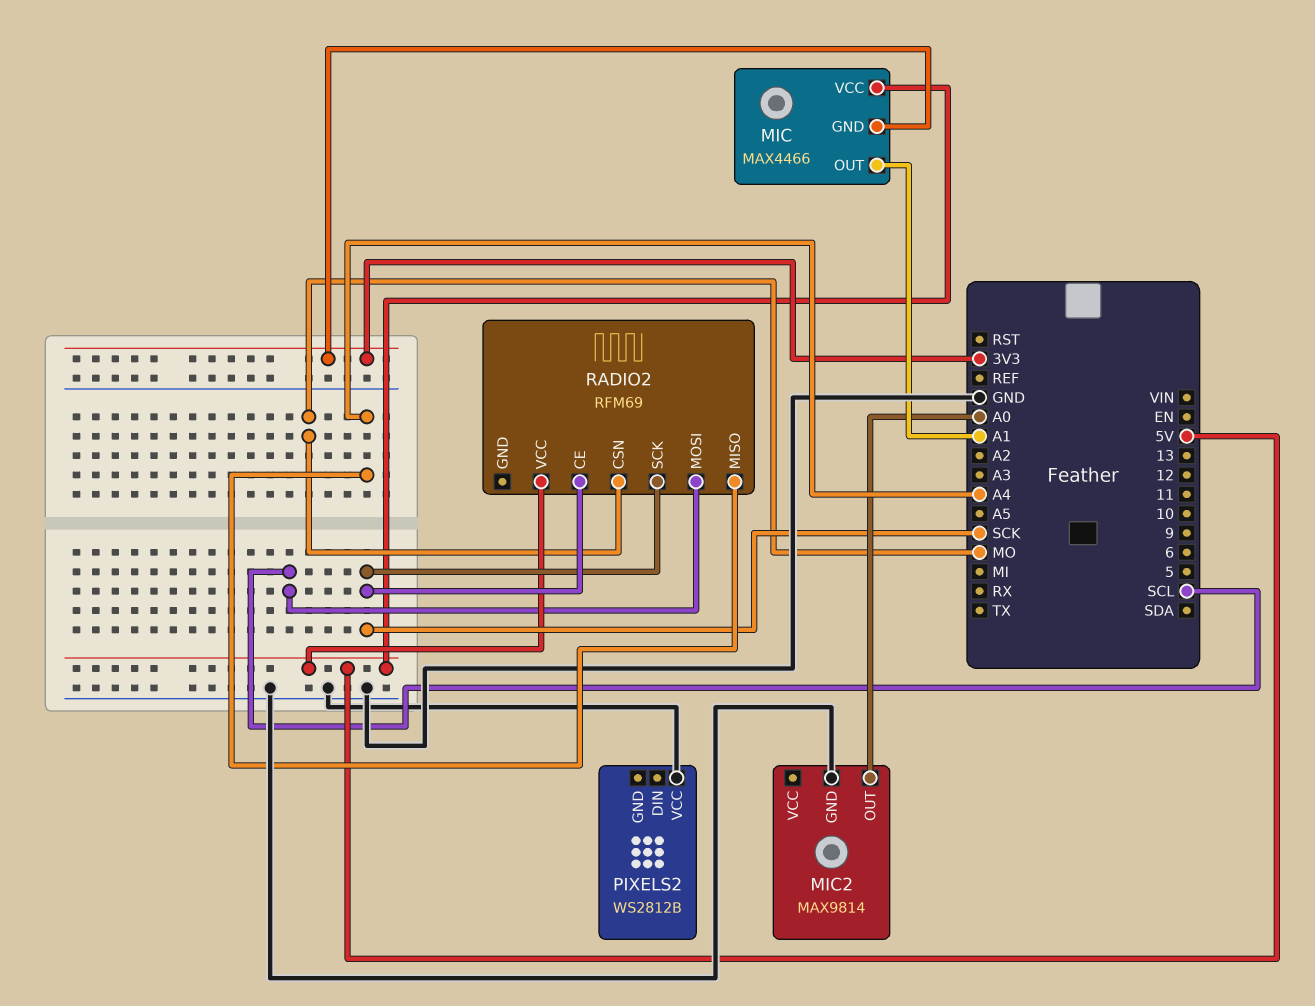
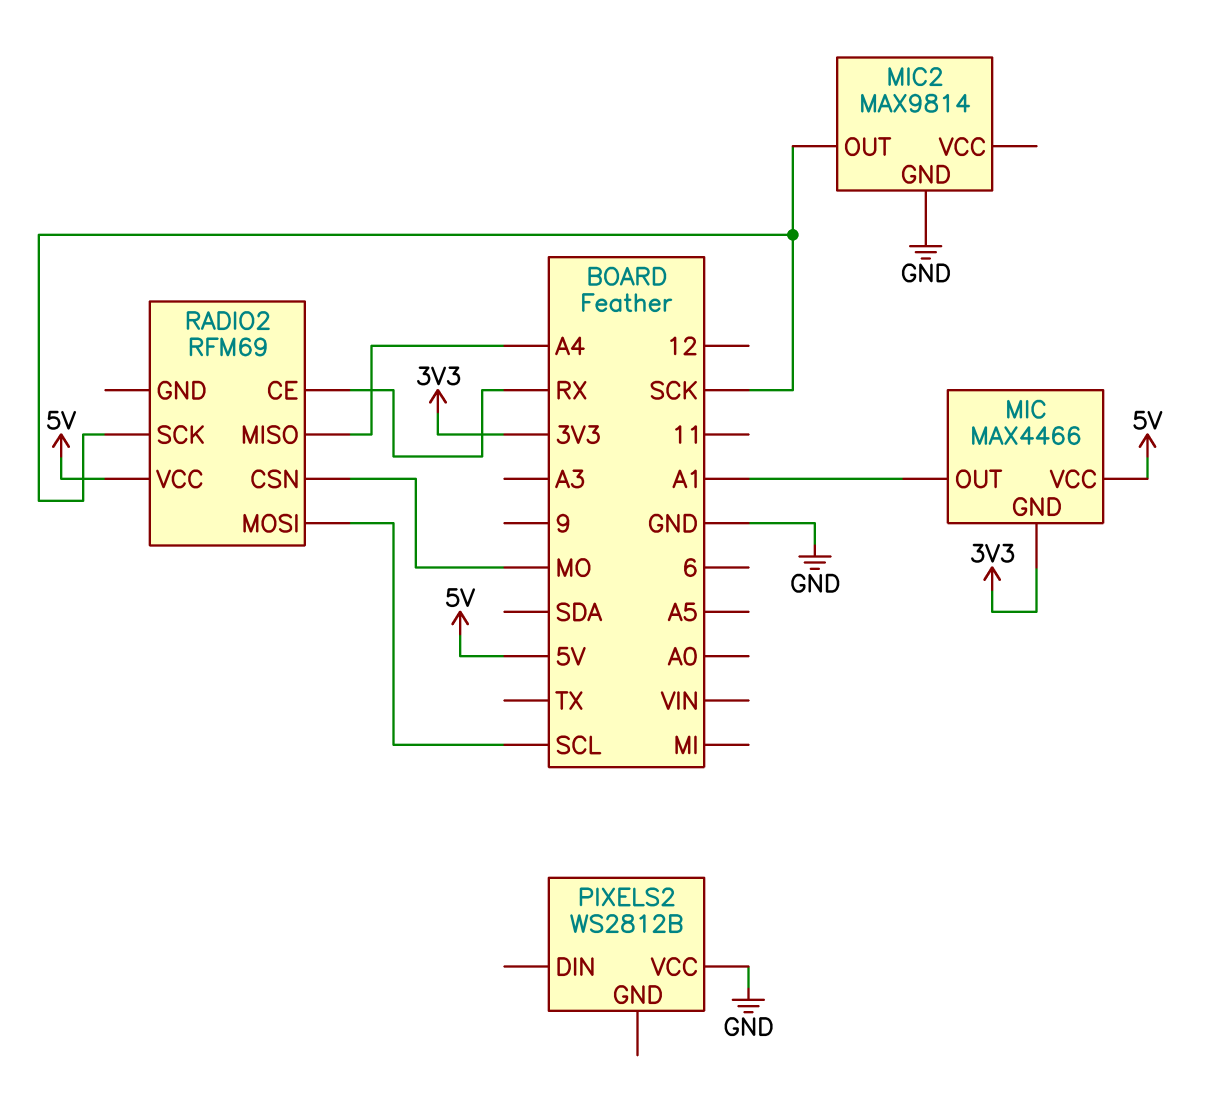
MIC2 pin OUT: A0 -> SCK
RADIO2 pin CE: SCK -> RX

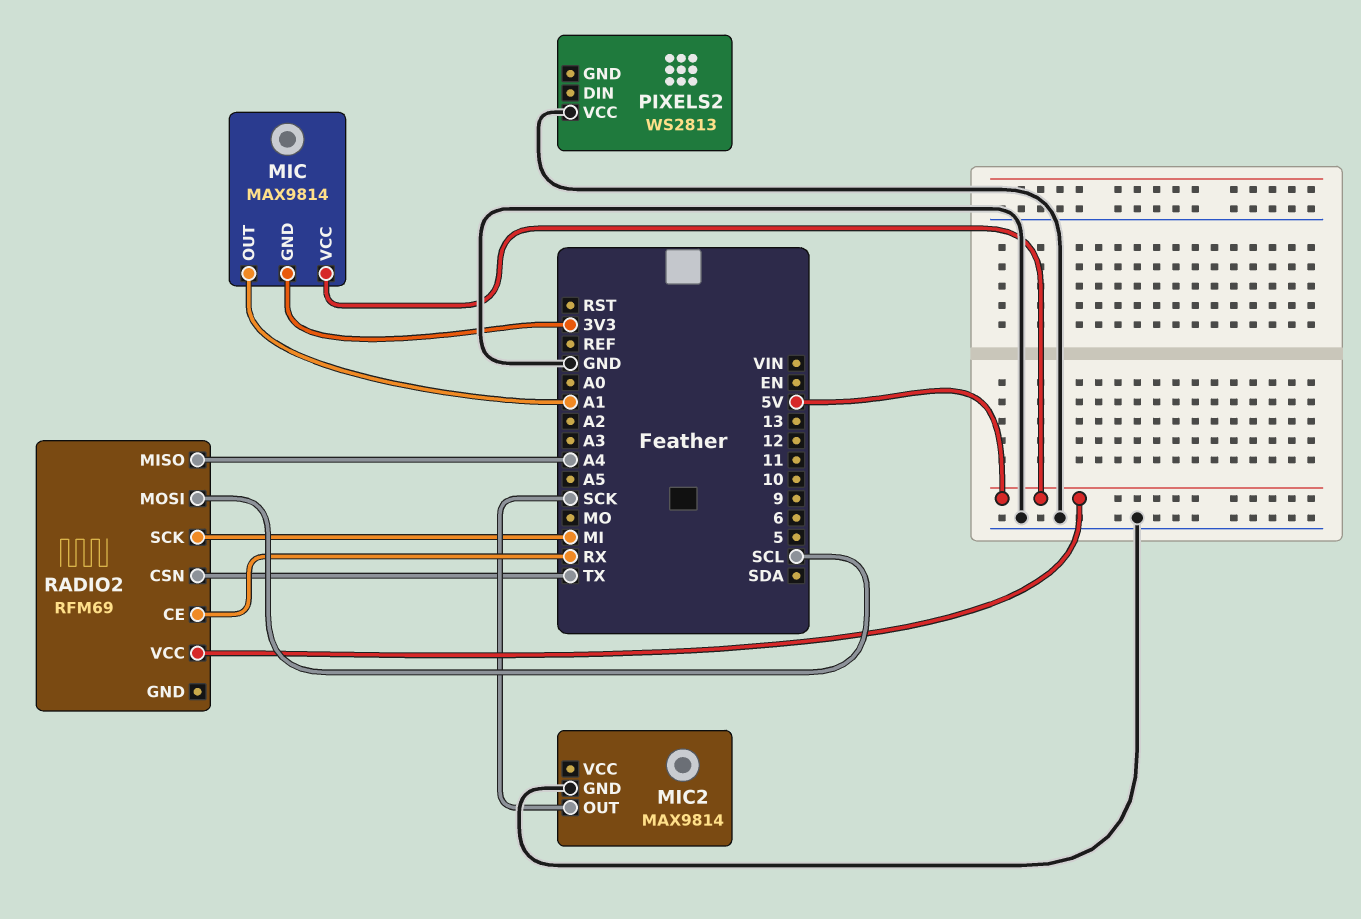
MIC: MAX4466 -> MAX9814
PIXELS2: WS2812B -> WS2813
RADIO2 pin CSN: MO -> TX
RADIO2 pin SCK: SCK -> MI

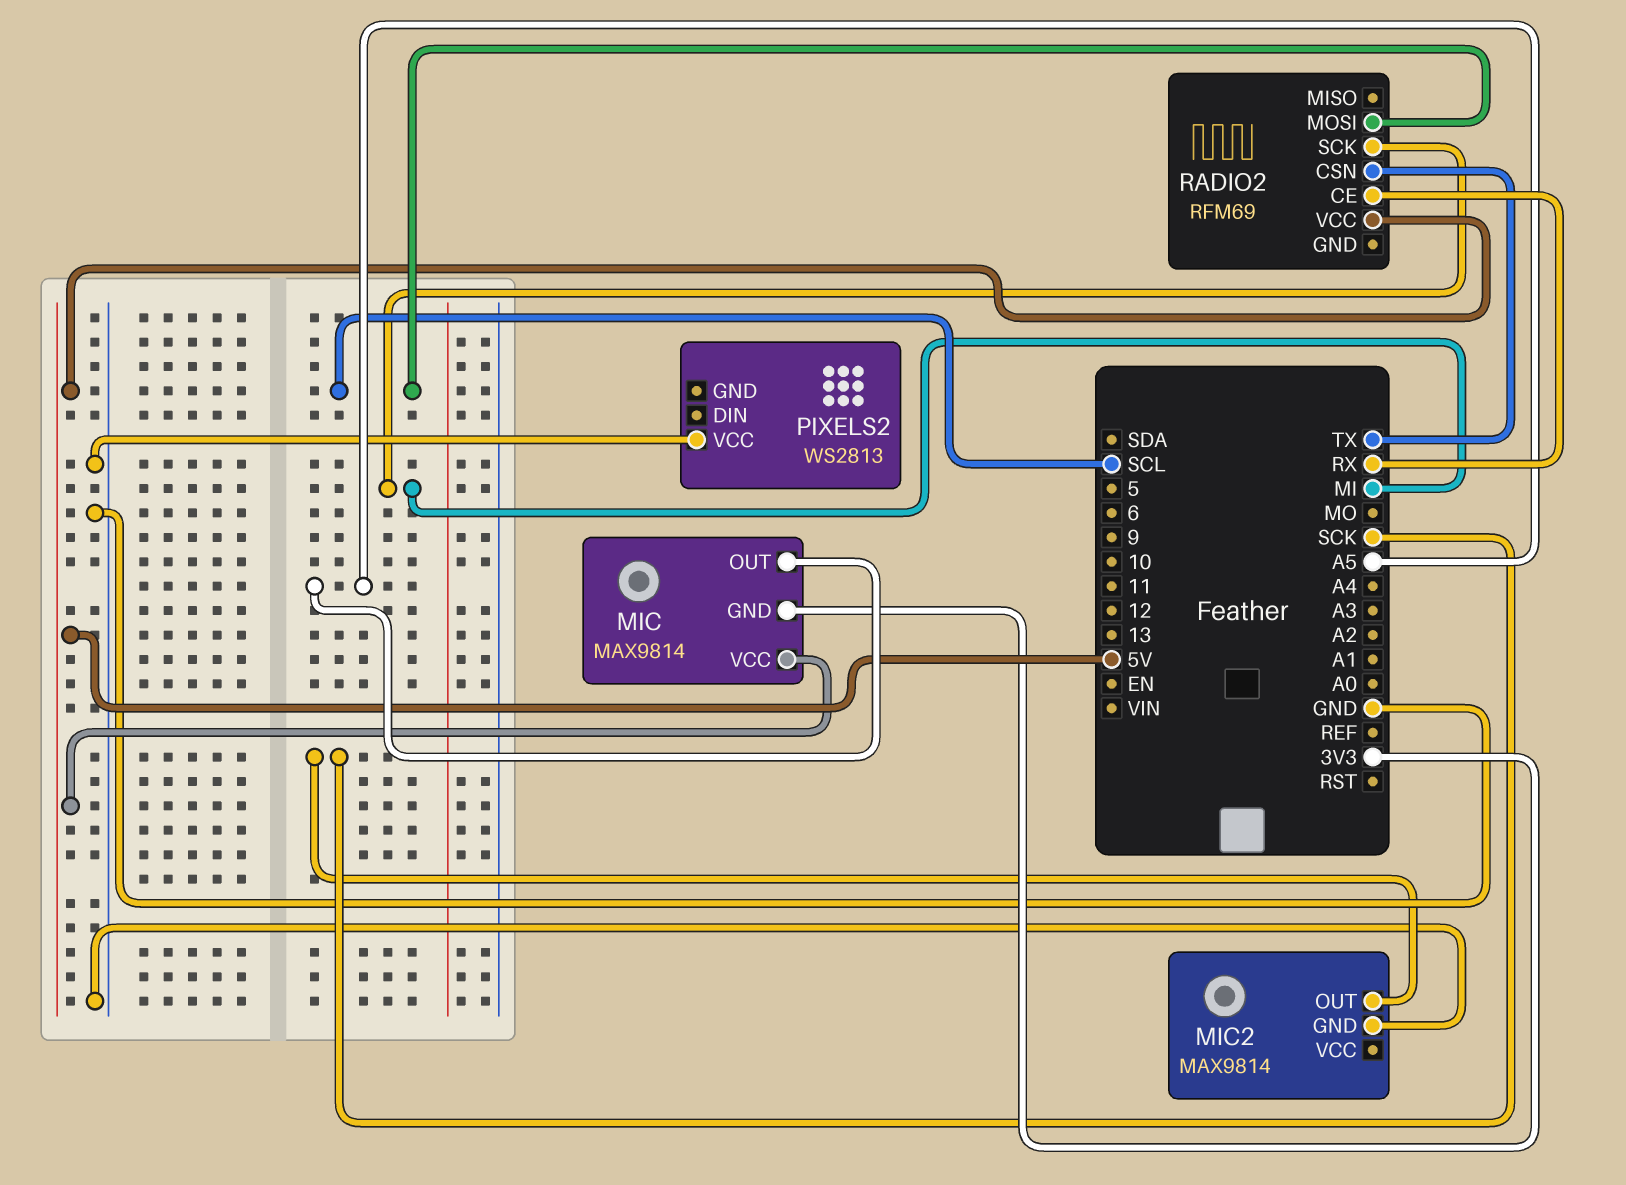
MIC pin OUT: A1 -> A5
RADIO2 pin MISO: A4 -> none

